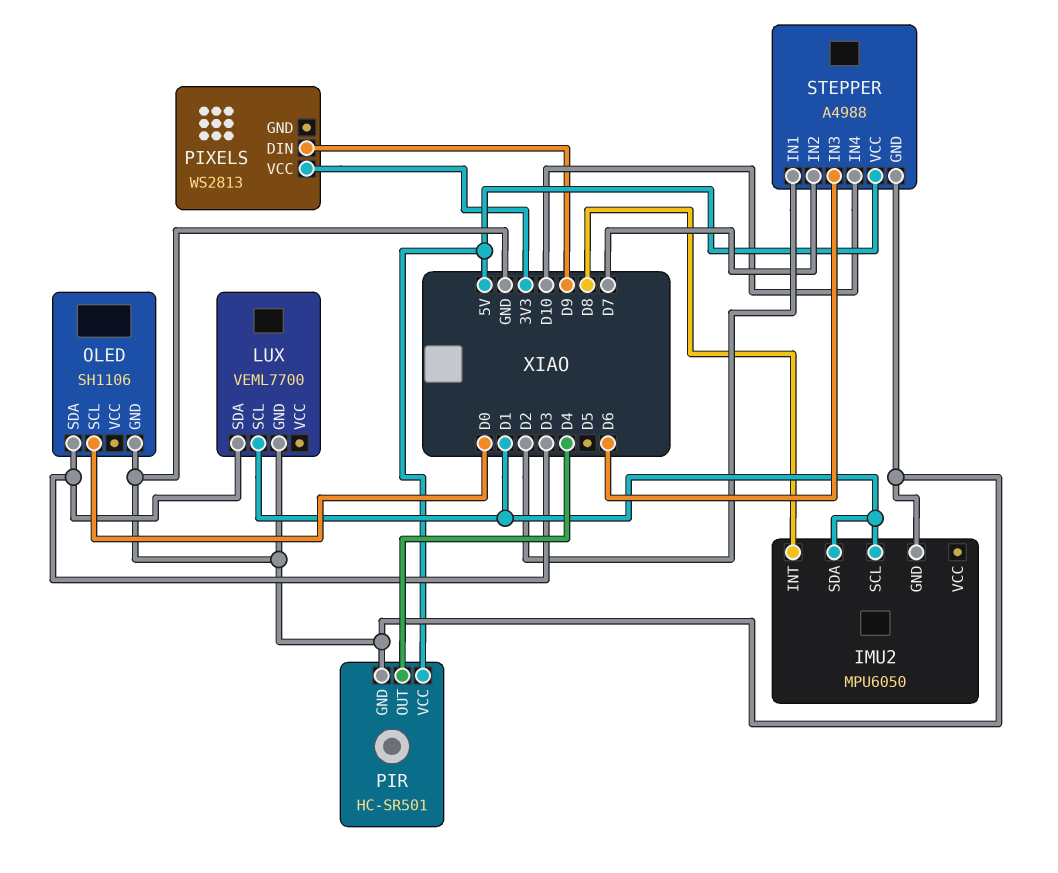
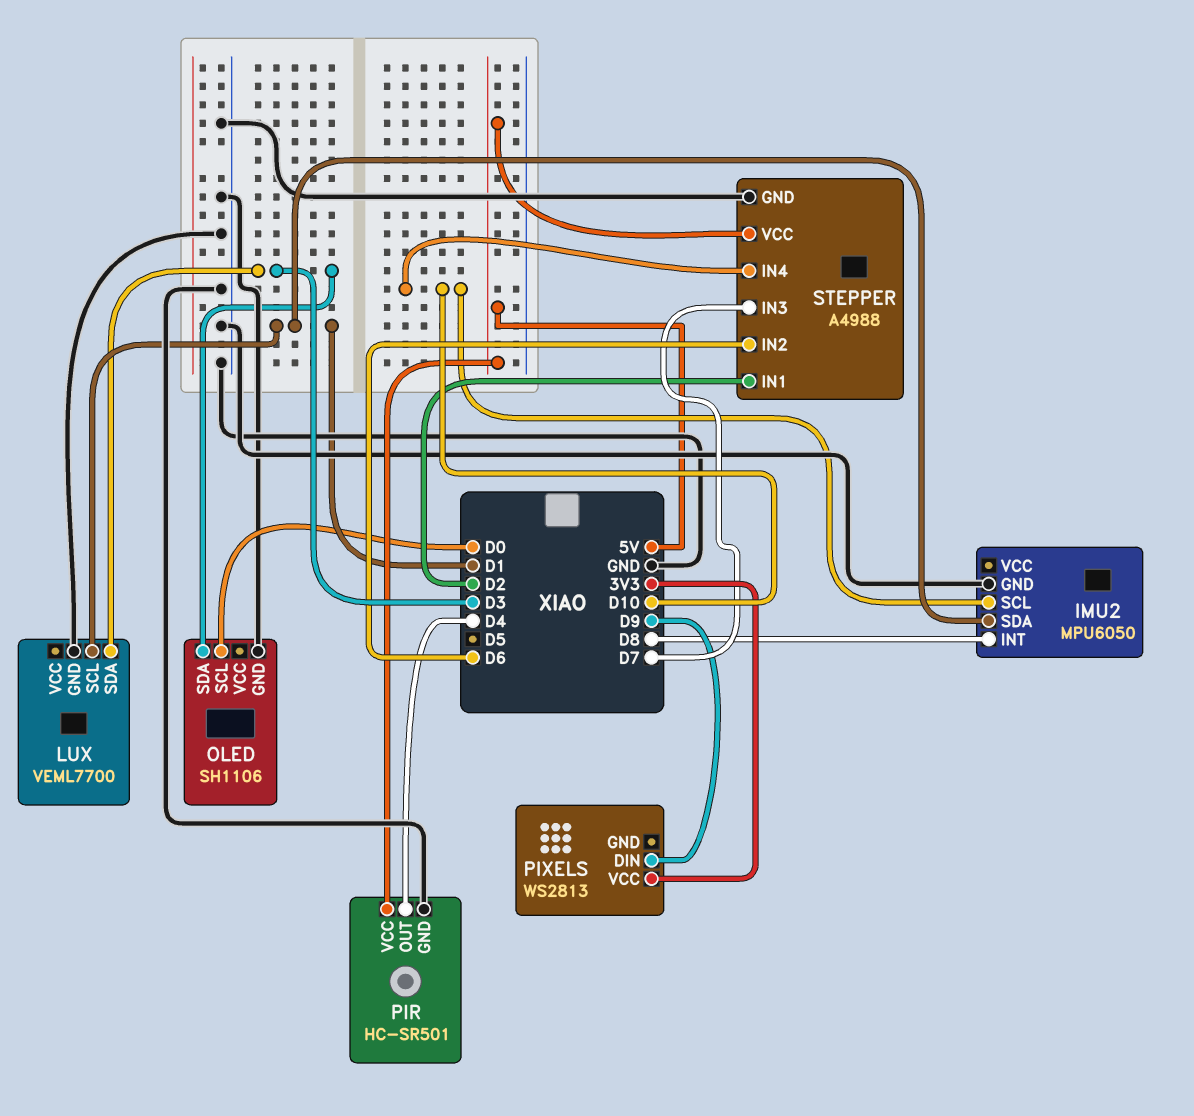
IMU2 pin SCL: D1 -> D10
STEPPER pin IN2: D7 -> D6
STEPPER pin IN3: D6 -> D7

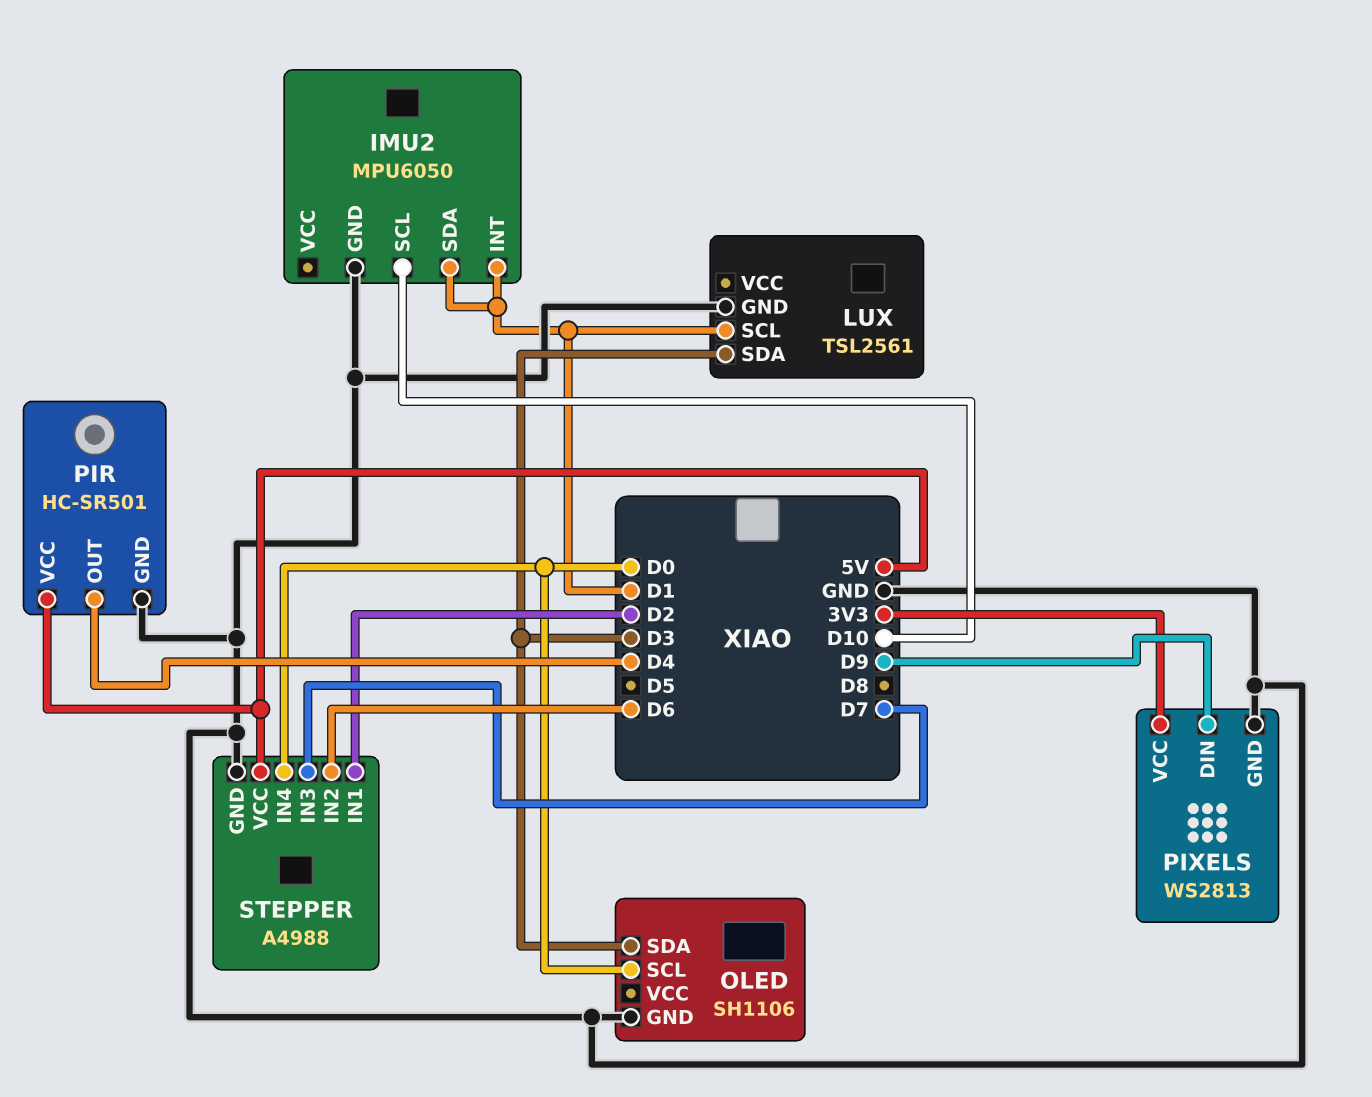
IMU2 pin INT: D8 -> D1
LUX: VEML7700 -> TSL2561
PIXELS pin GND: none -> GND
STEPPER pin IN4: D10 -> D0

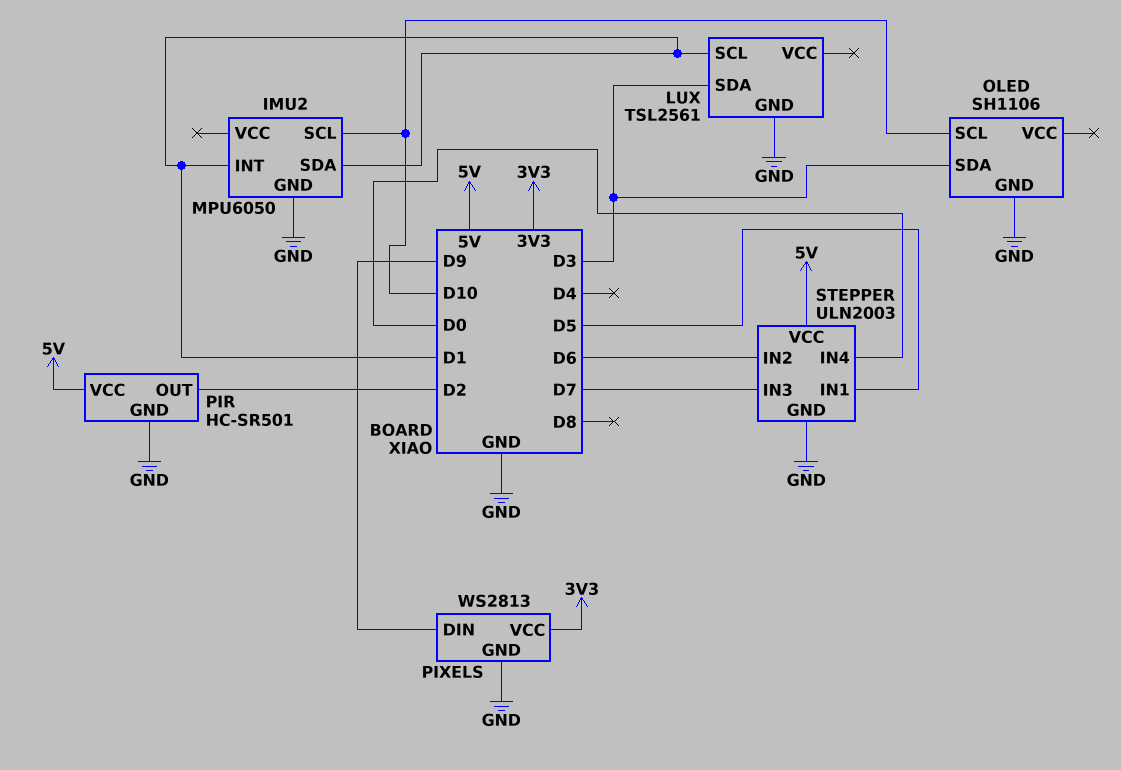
OLED pin SCL: D0 -> D10
PIR pin OUT: D4 -> D2
STEPPER: A4988 -> ULN2003
STEPPER pin IN1: D2 -> D5

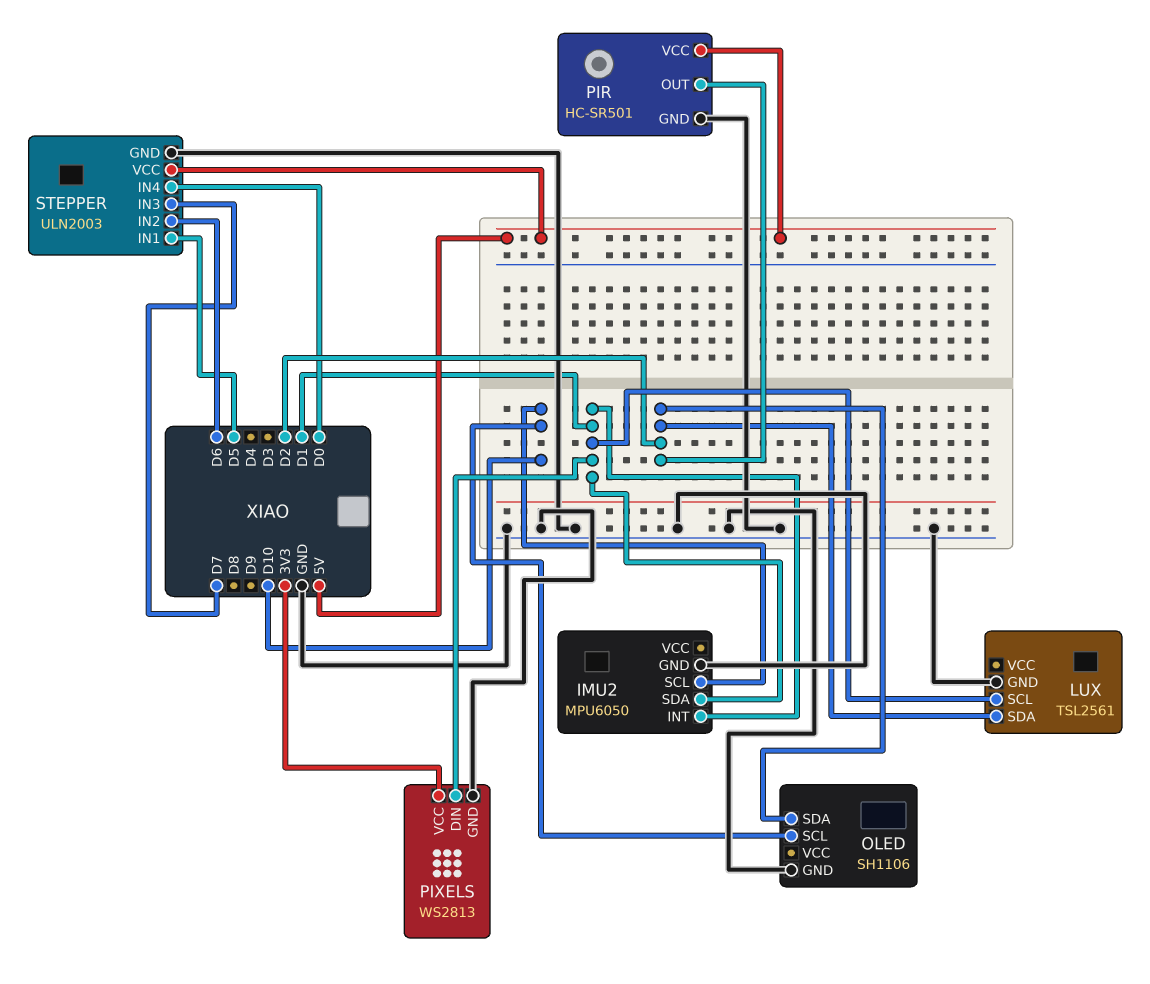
LUX pin SDA: D3 -> D2
OLED pin SDA: D3 -> D2
PIXELS pin DIN: D9 -> D1

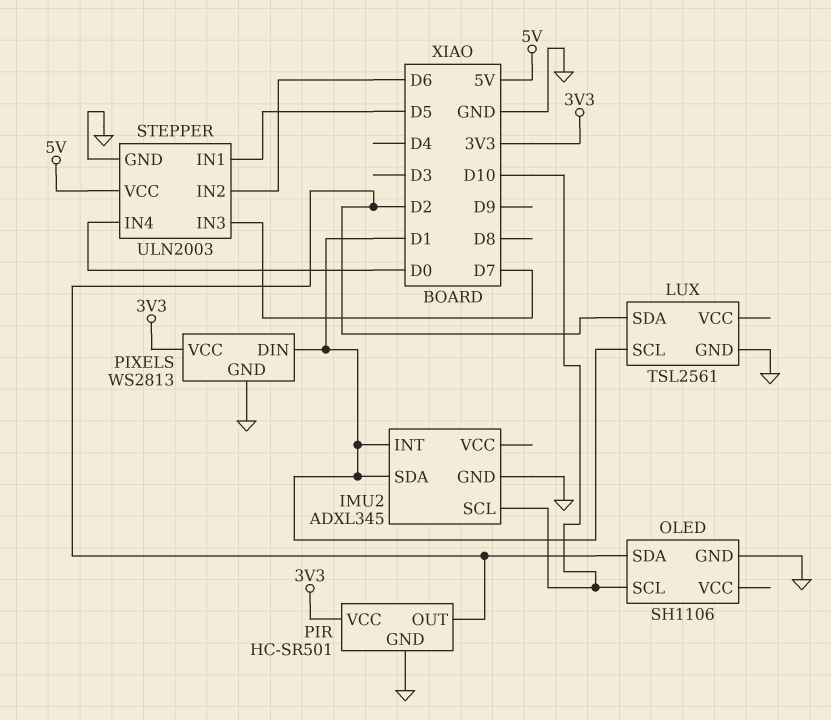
IMU2: MPU6050 -> ADXL345
PIR pin VCC: 5V -> 3V3

